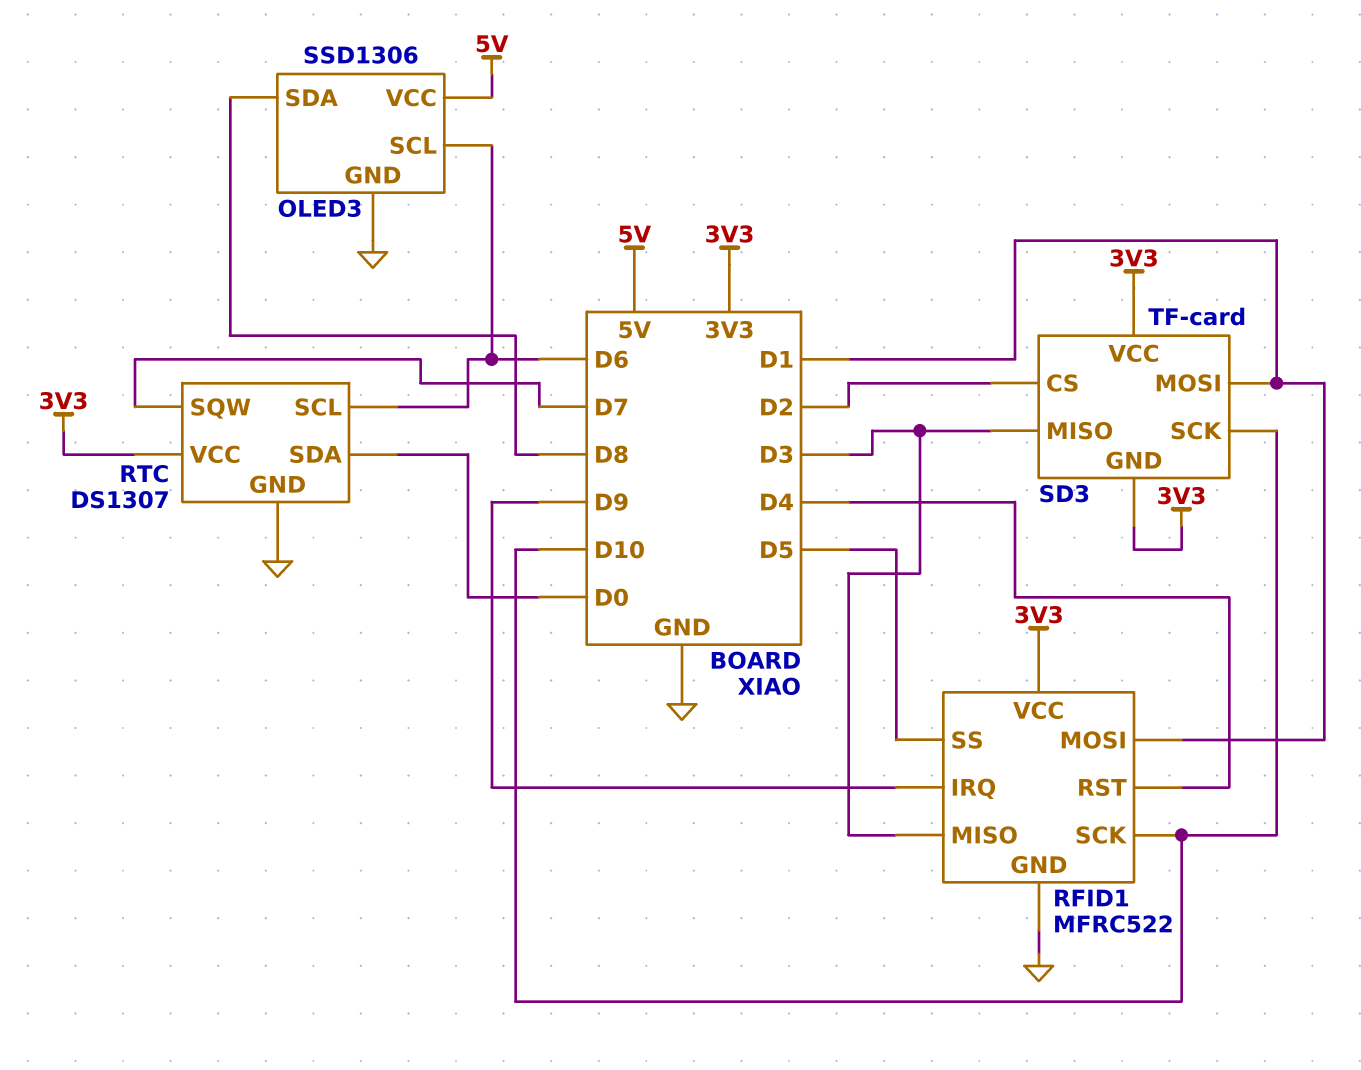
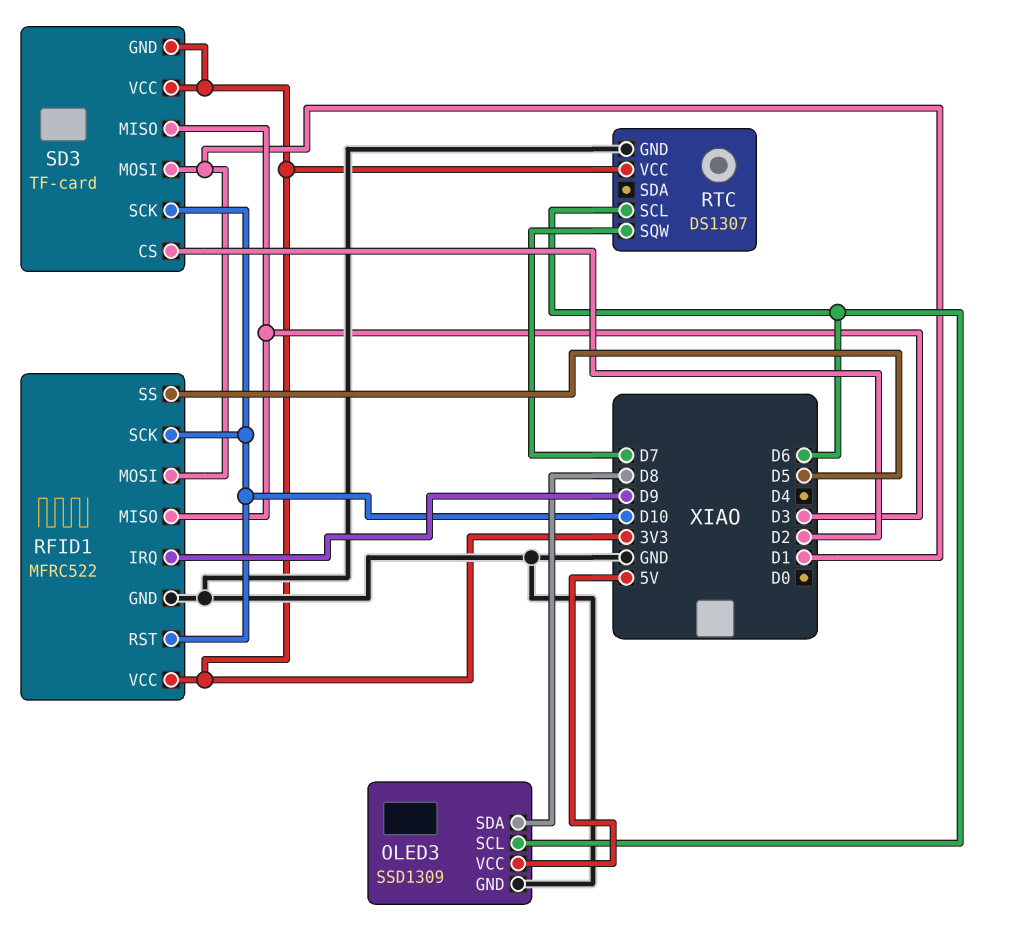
OLED3: SSD1306 -> SSD1309
RFID1 pin RST: D4 -> D10
RTC pin SDA: D0 -> none

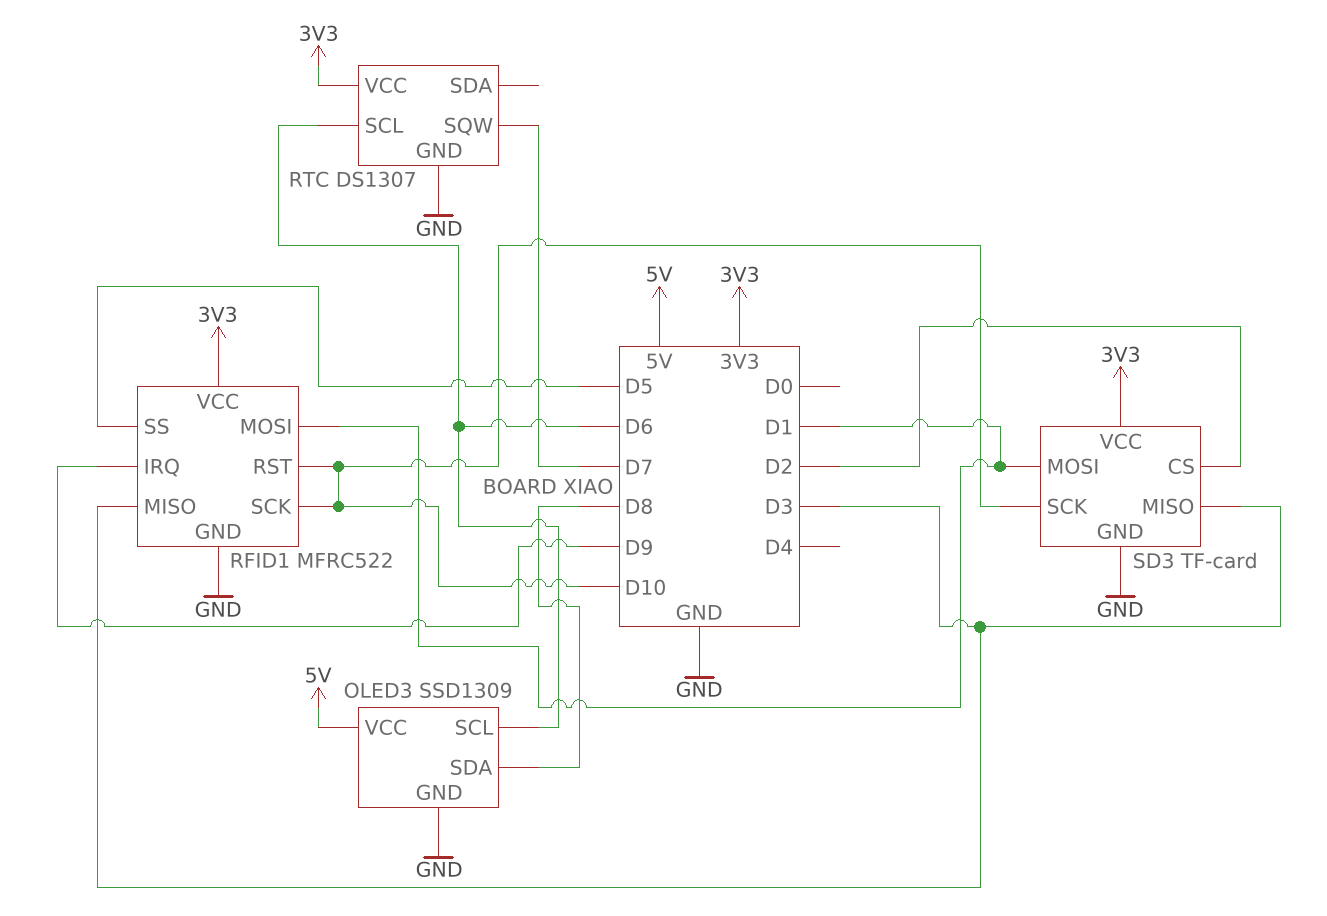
SD3 pin GND: 3V3 -> GND

